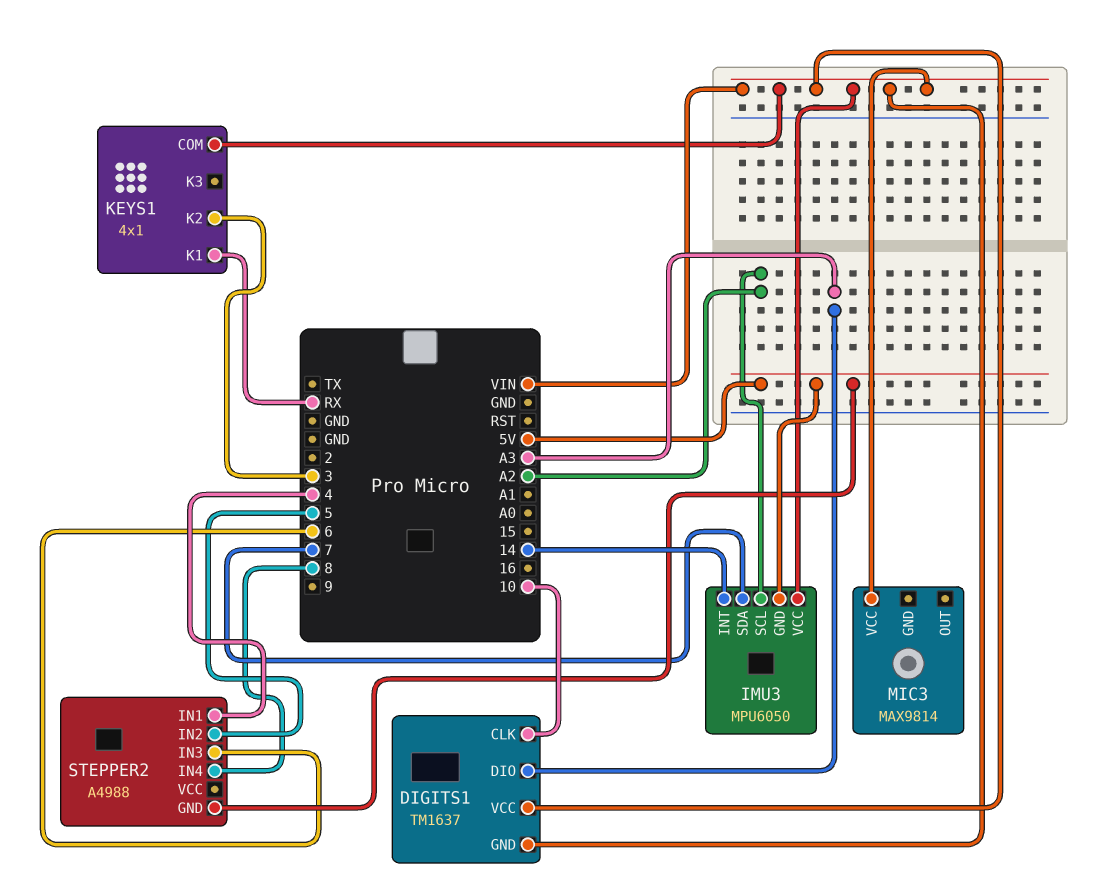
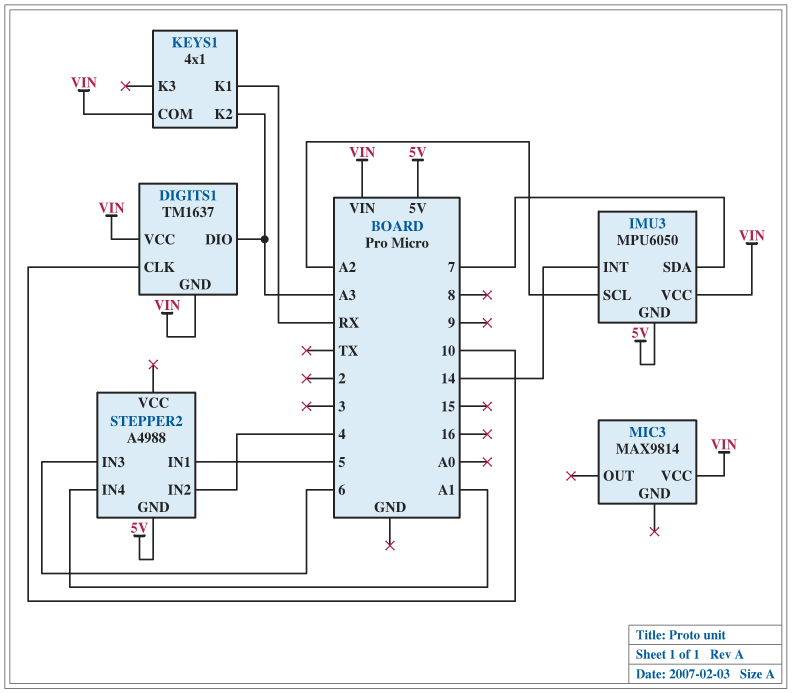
KEYS1 pin K2: 3 -> A3
STEPPER2 pin IN1: 4 -> 5
STEPPER2 pin IN2: 5 -> 4
STEPPER2 pin IN4: 8 -> A1

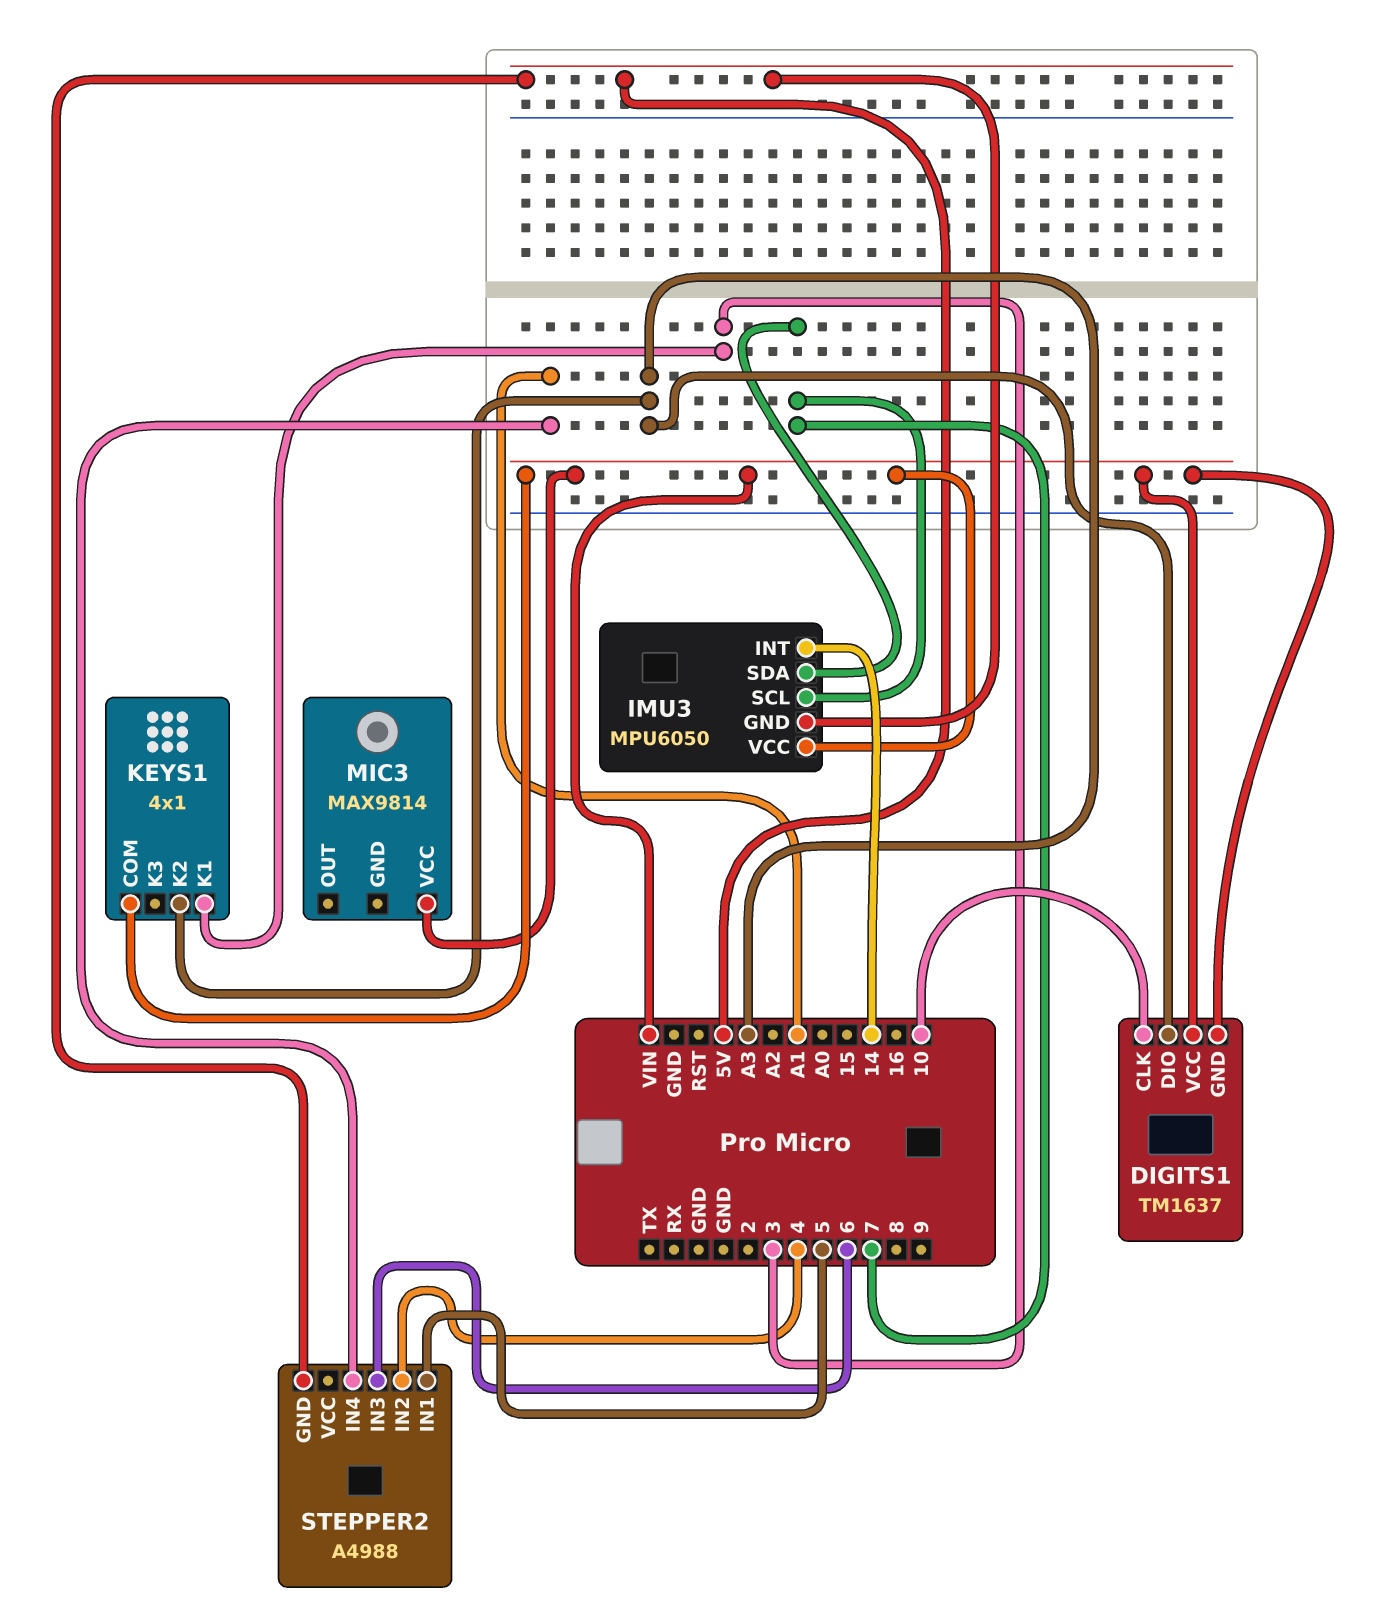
IMU3 pin SCL: A2 -> 7
KEYS1 pin K1: RX -> 3

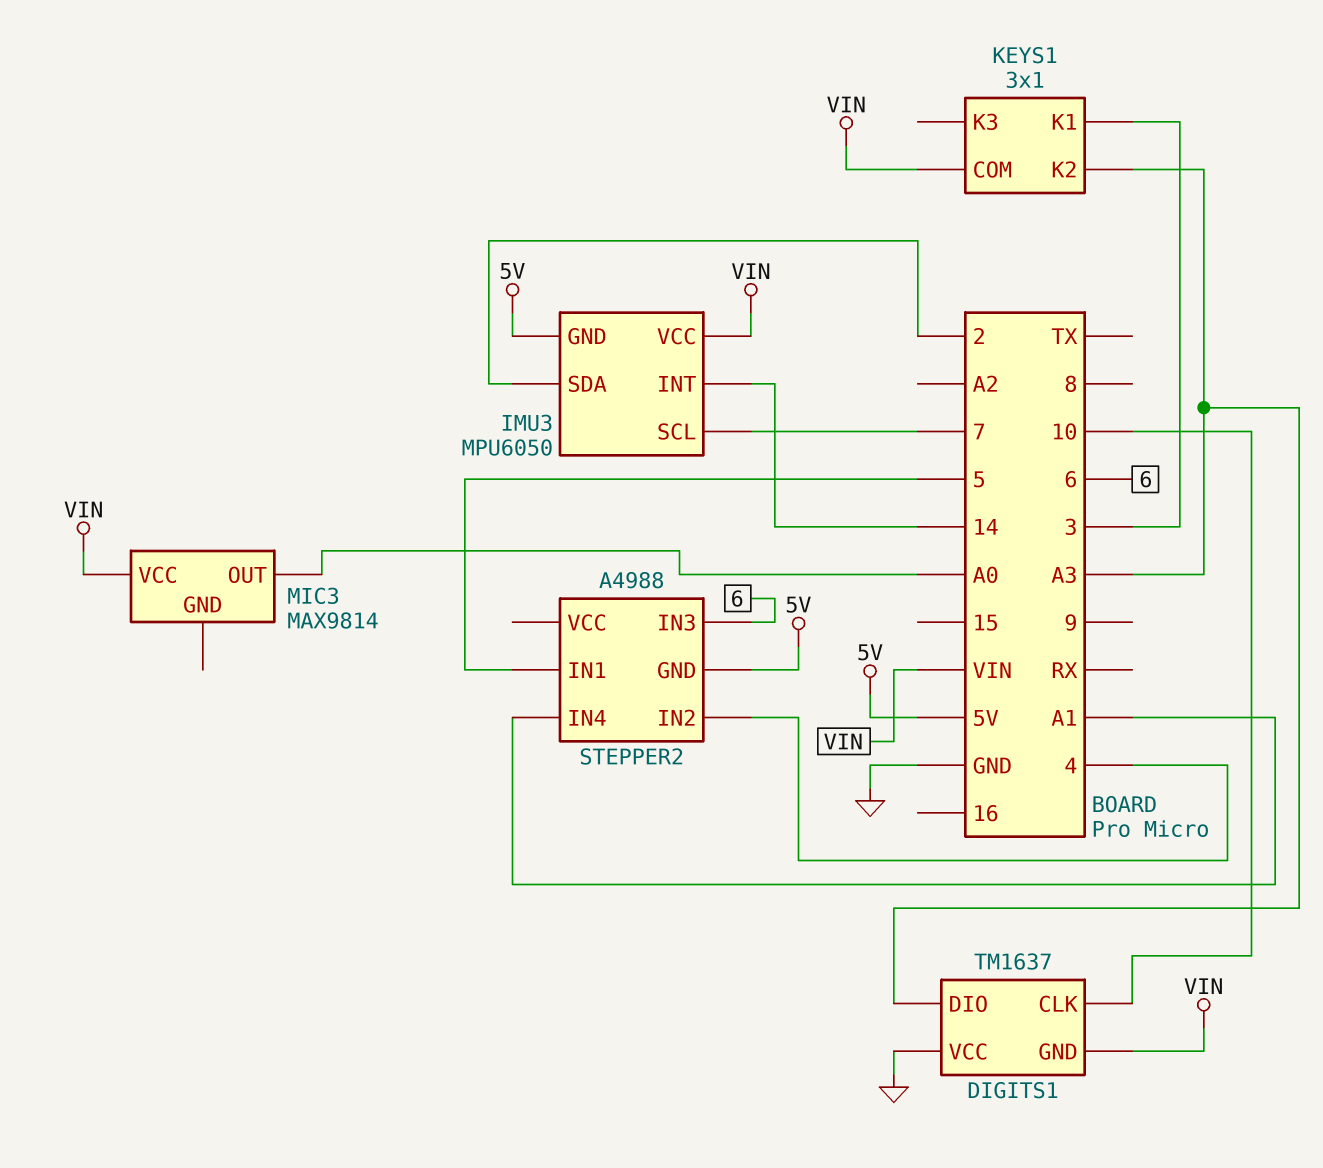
DIGITS1 pin VCC: VIN -> GND
IMU3 pin SDA: 7 -> 2
KEYS1: 4x1 -> 3x1
MIC3 pin OUT: none -> A0

